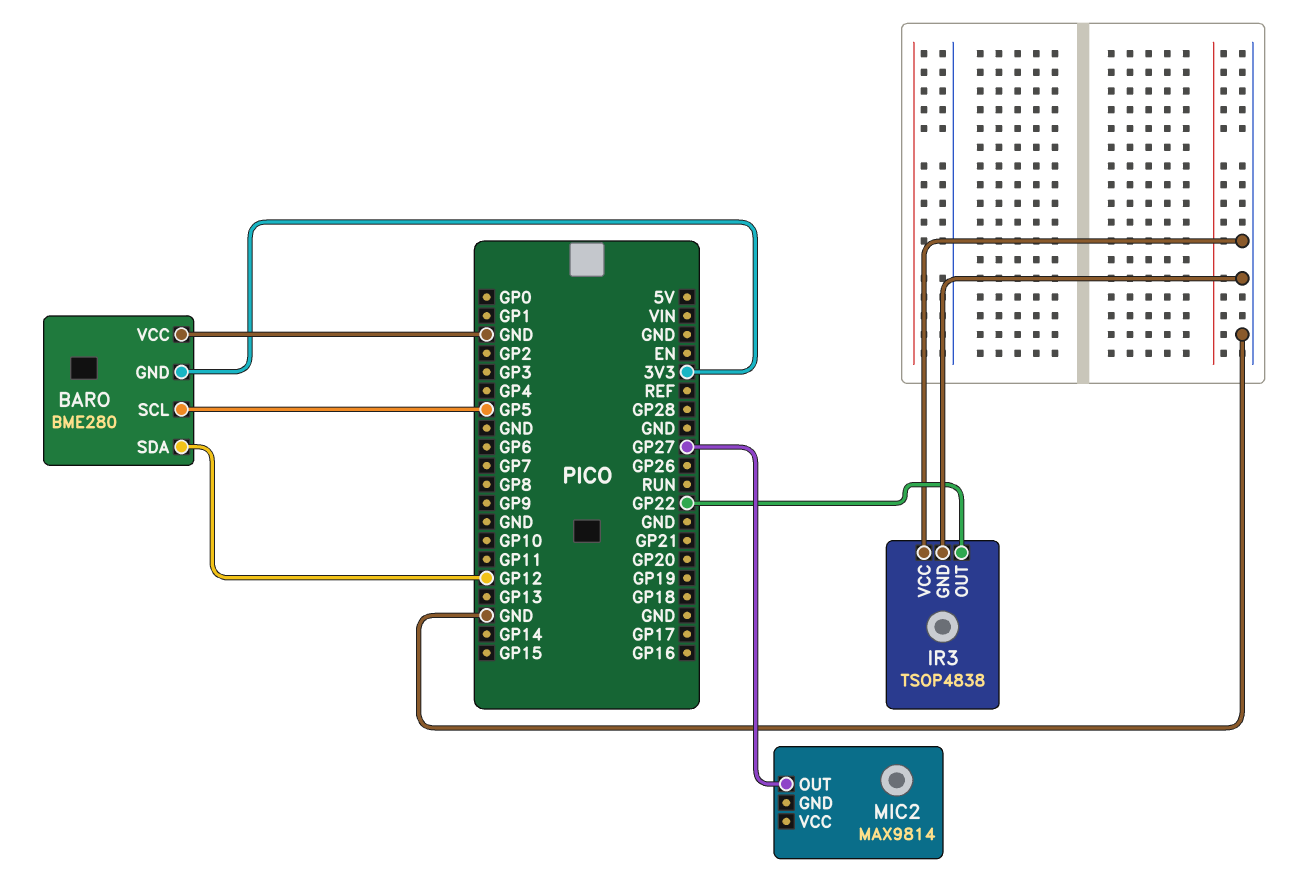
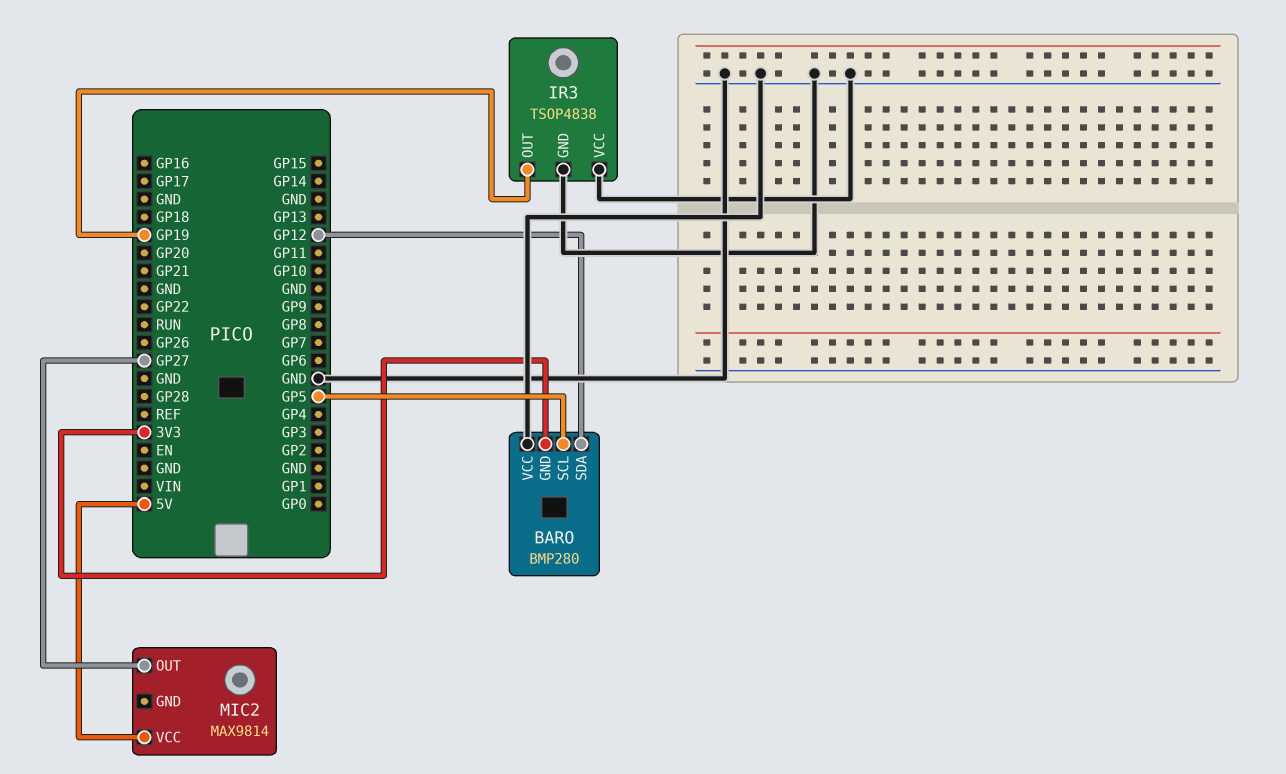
BARO: BME280 -> BMP280
IR3 pin OUT: GP22 -> GP19
MIC2 pin VCC: none -> 5V

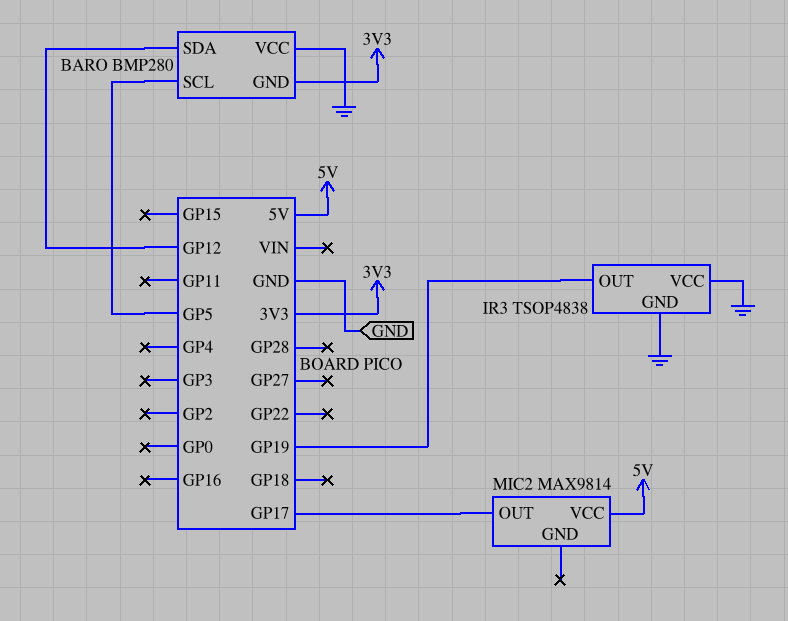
MIC2 pin OUT: GP27 -> GP17

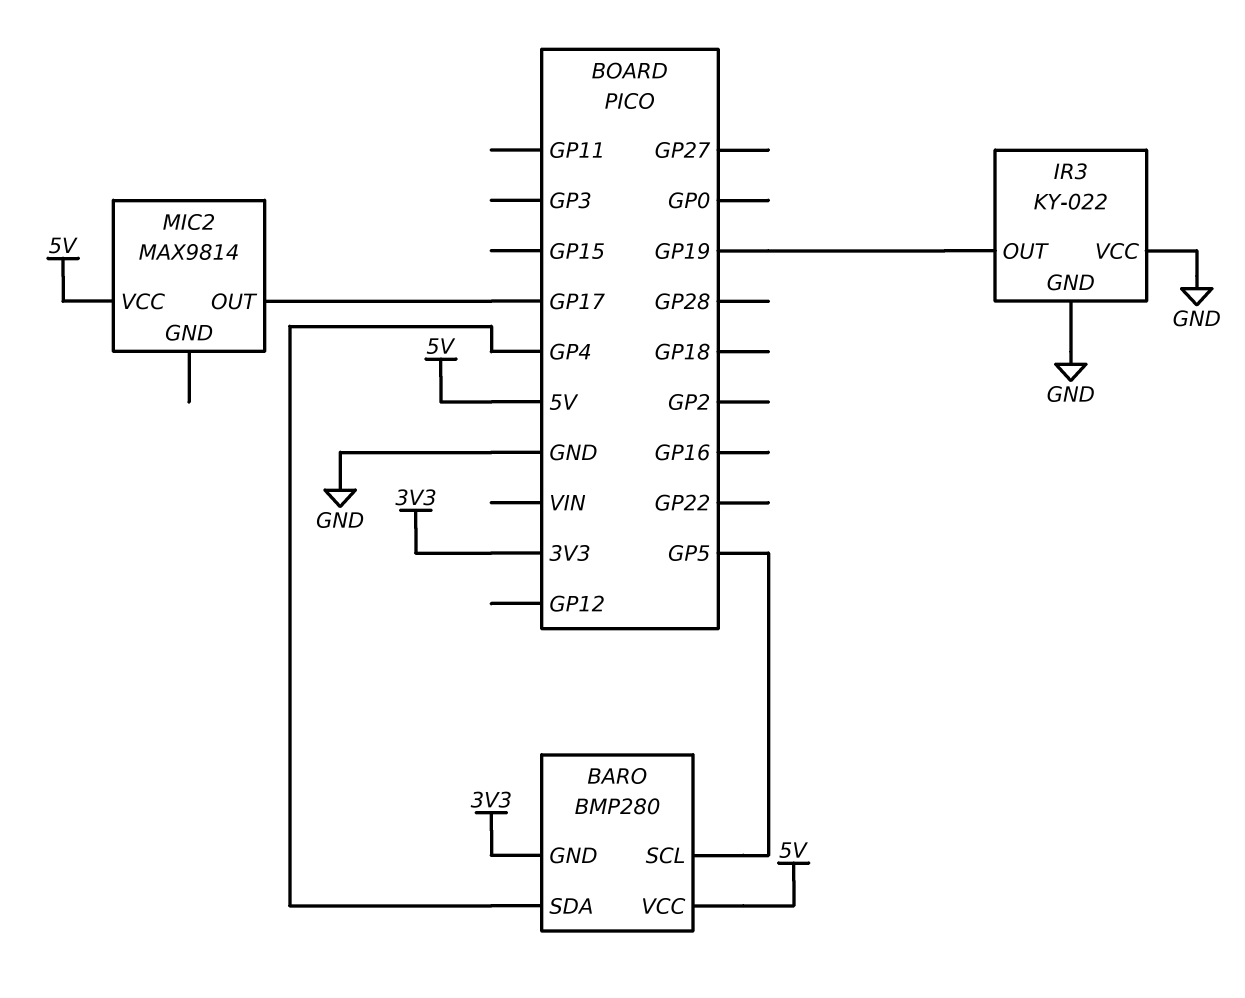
BARO pin SDA: GP12 -> GP4
BARO pin VCC: GND -> 5V
IR3: TSOP4838 -> KY-022

